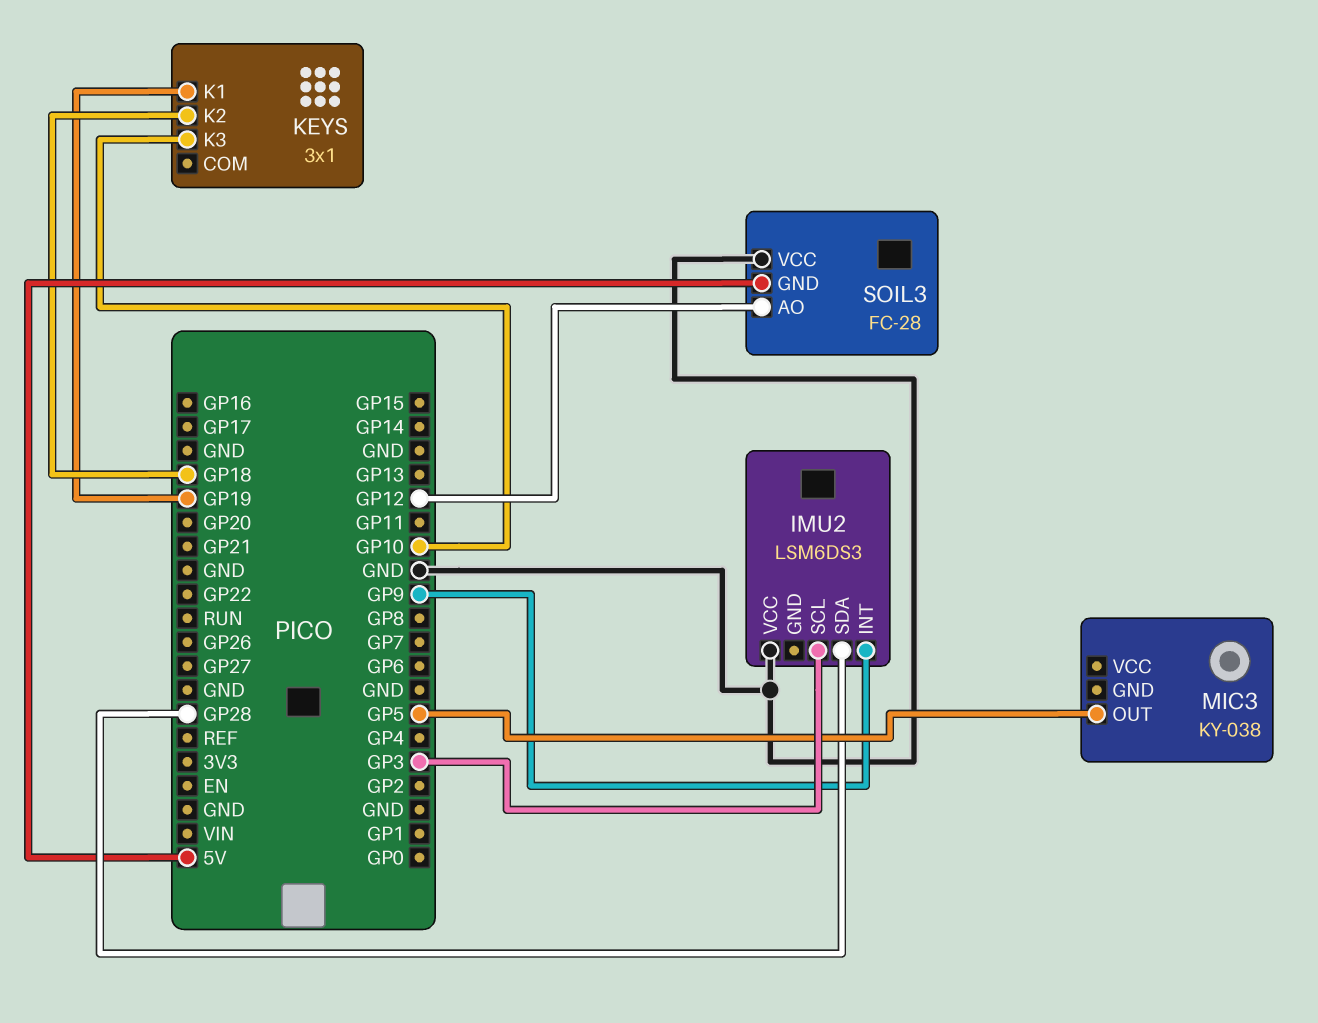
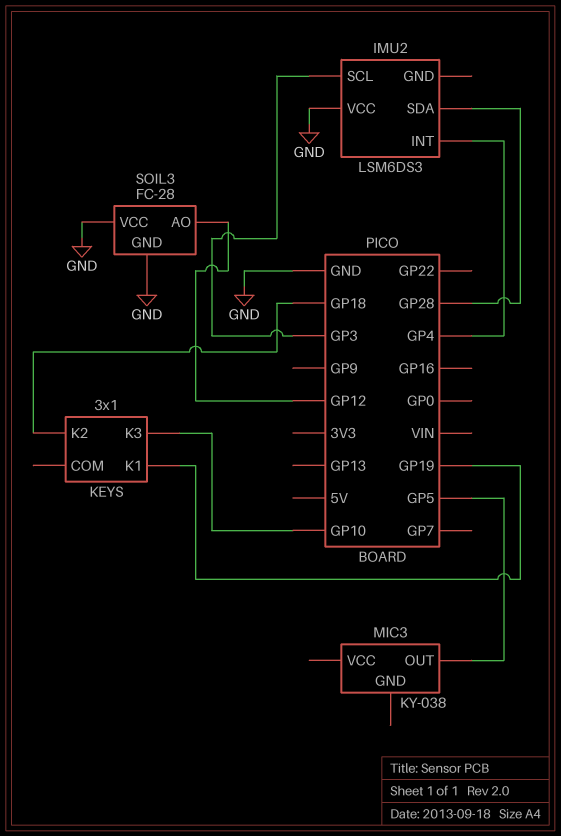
IMU2 pin INT: GP9 -> GP4
SOIL3 pin GND: 5V -> GND

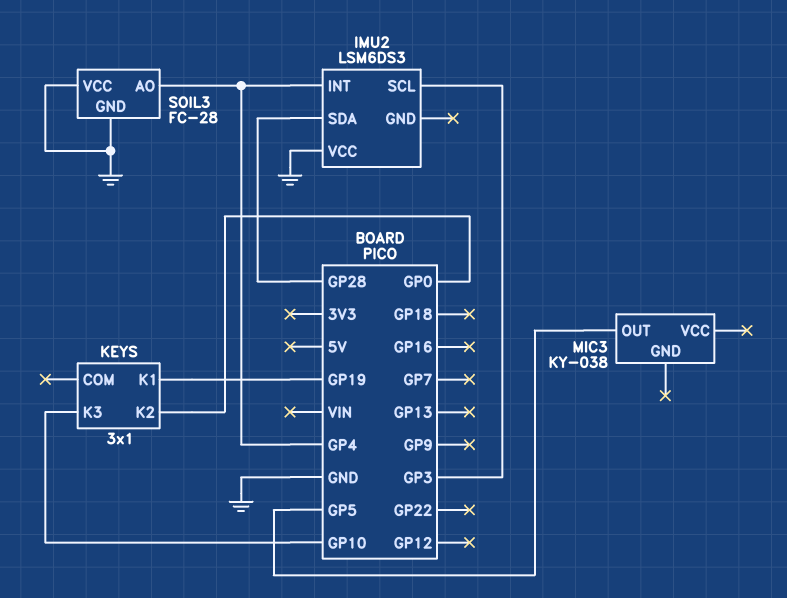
KEYS pin K2: GP18 -> GP0
SOIL3 pin AO: GP12 -> GP4

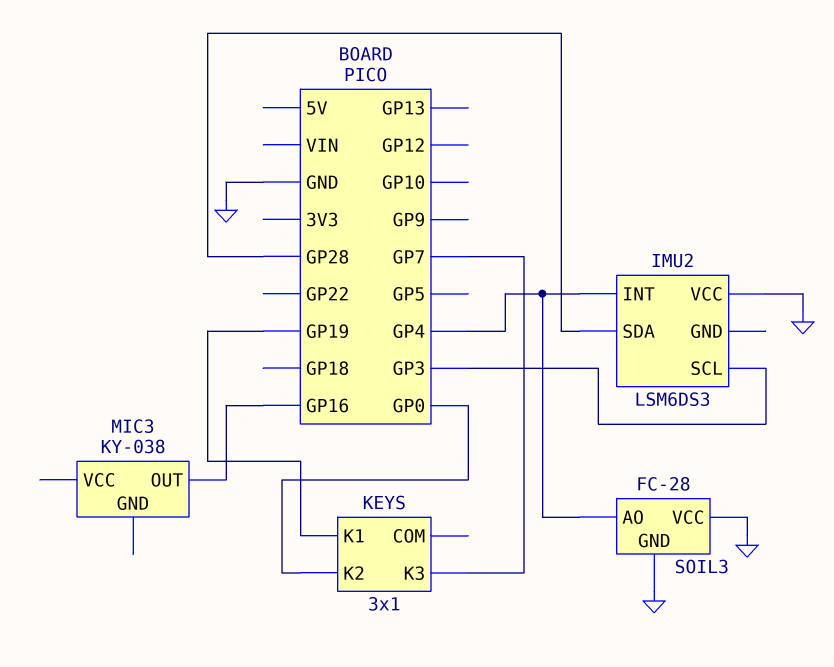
KEYS pin K3: GP10 -> GP7
MIC3 pin OUT: GP5 -> GP16

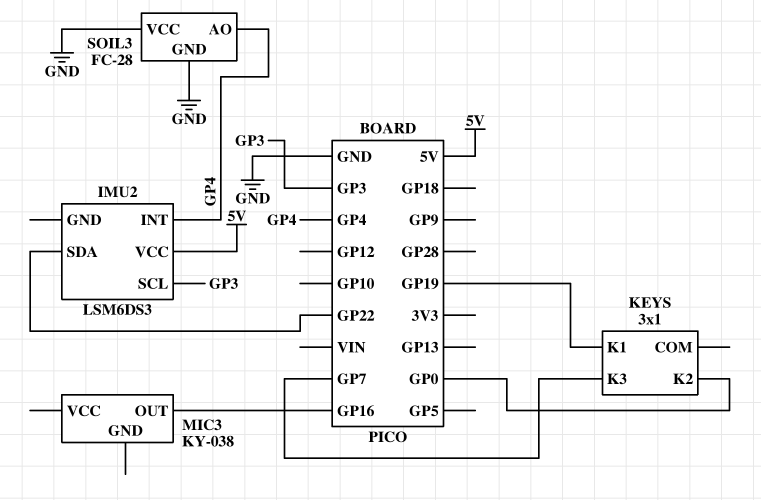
IMU2 pin SDA: GP28 -> GP22
IMU2 pin VCC: GND -> 5V

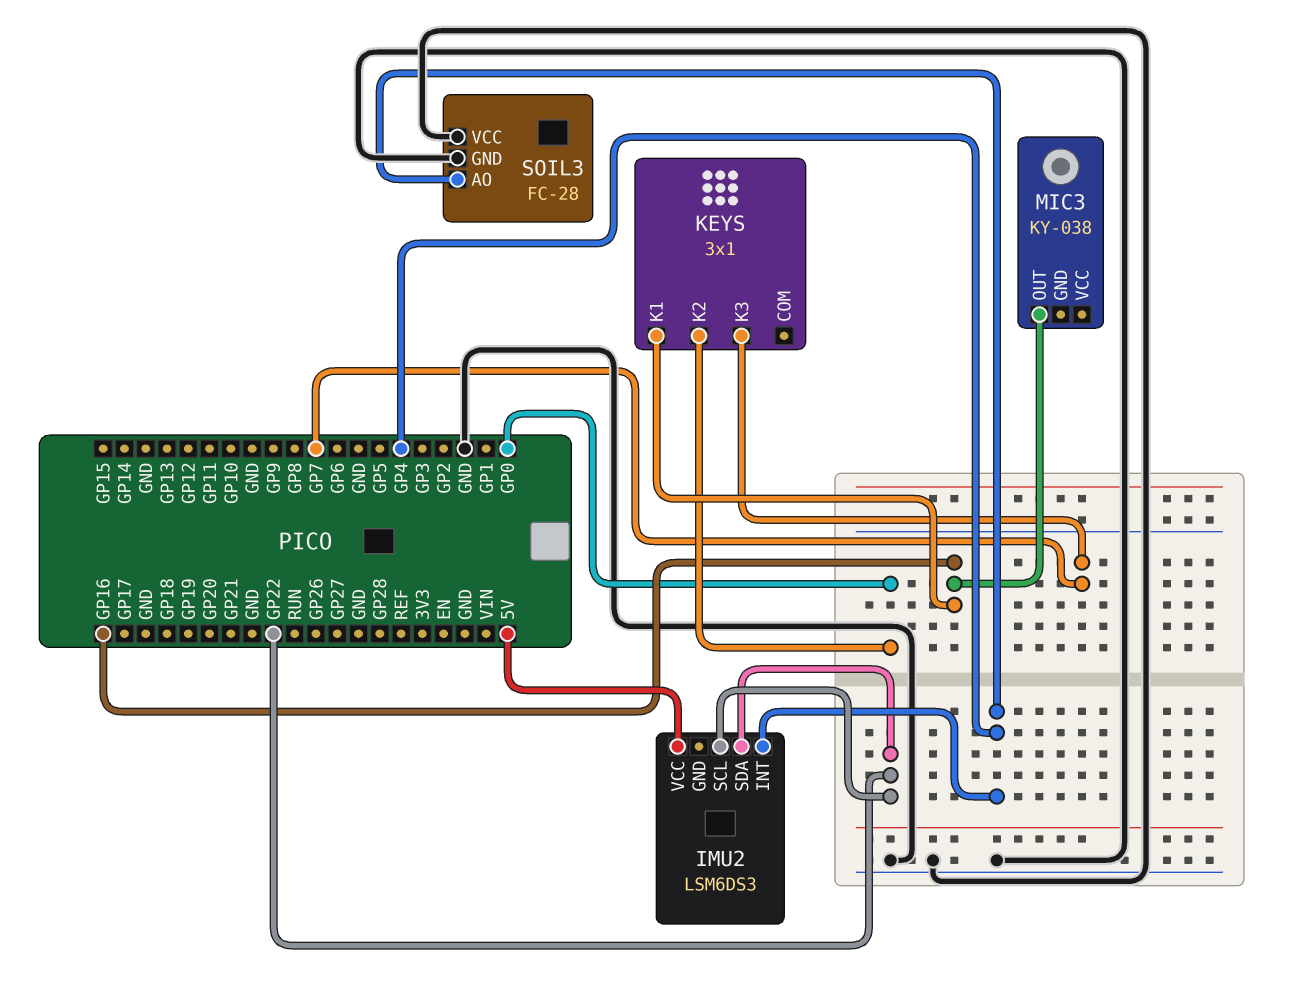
IMU2 pin SCL: GP3 -> GP22
KEYS pin K1: GP19 -> GP16

